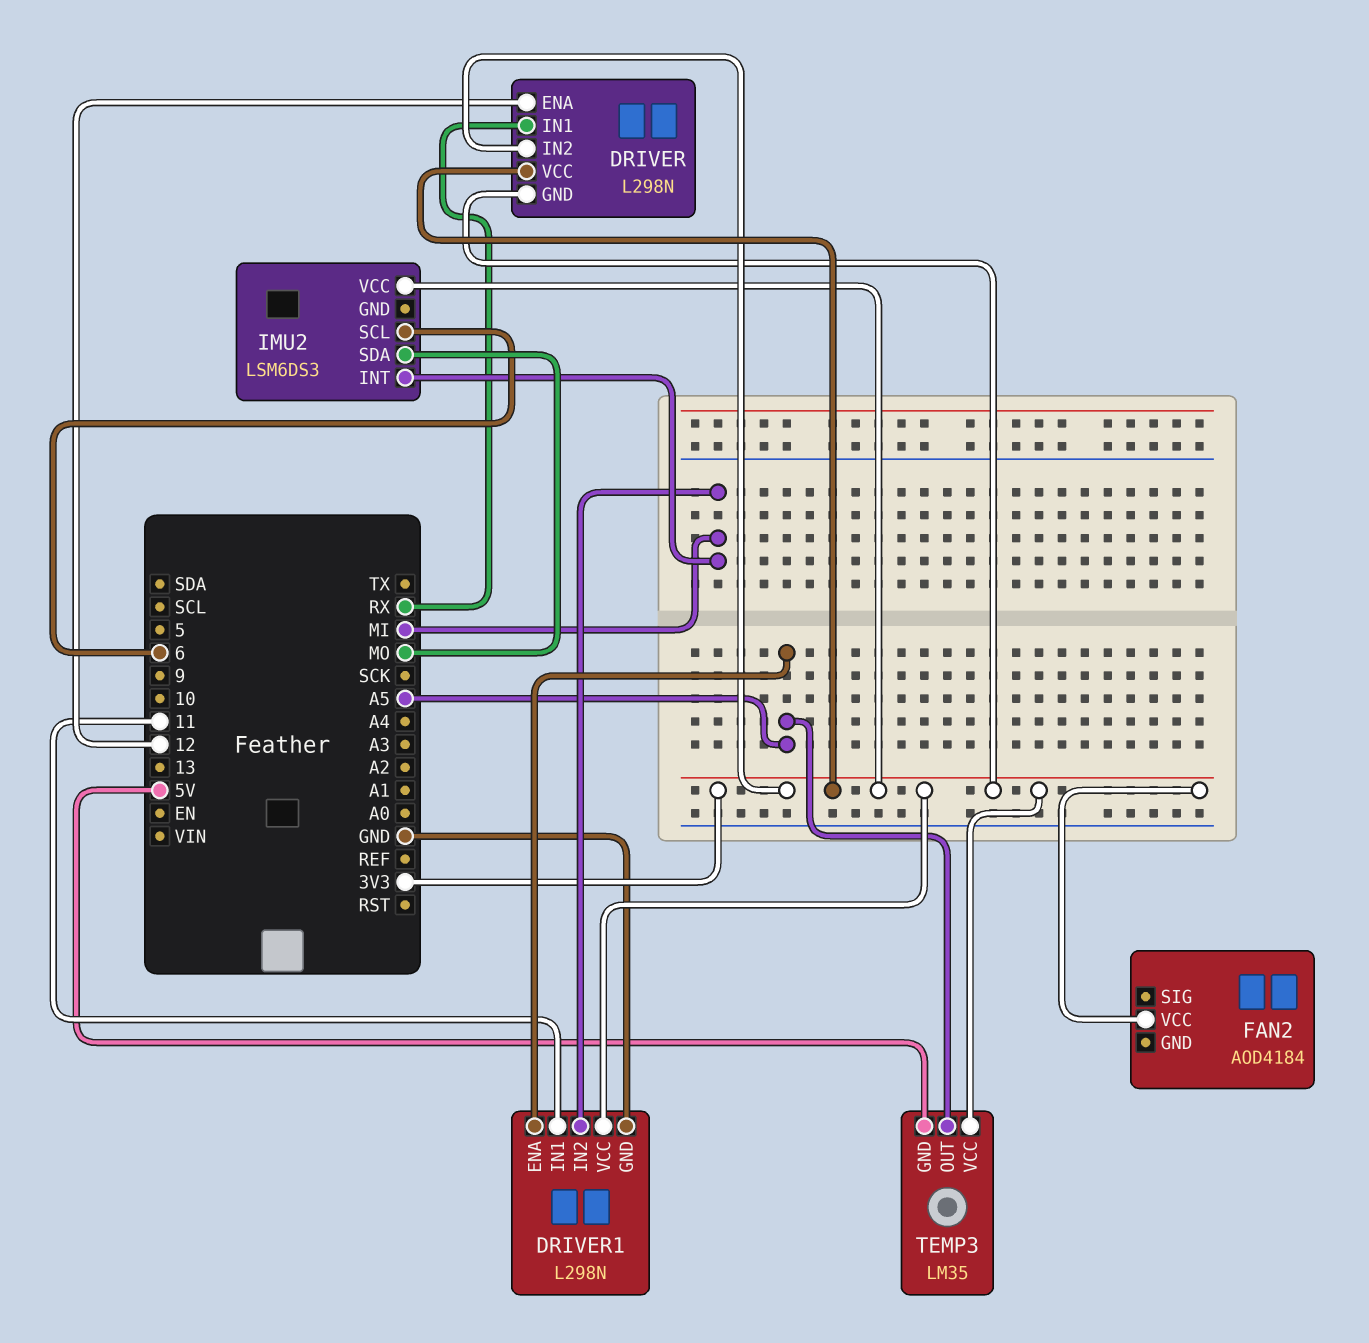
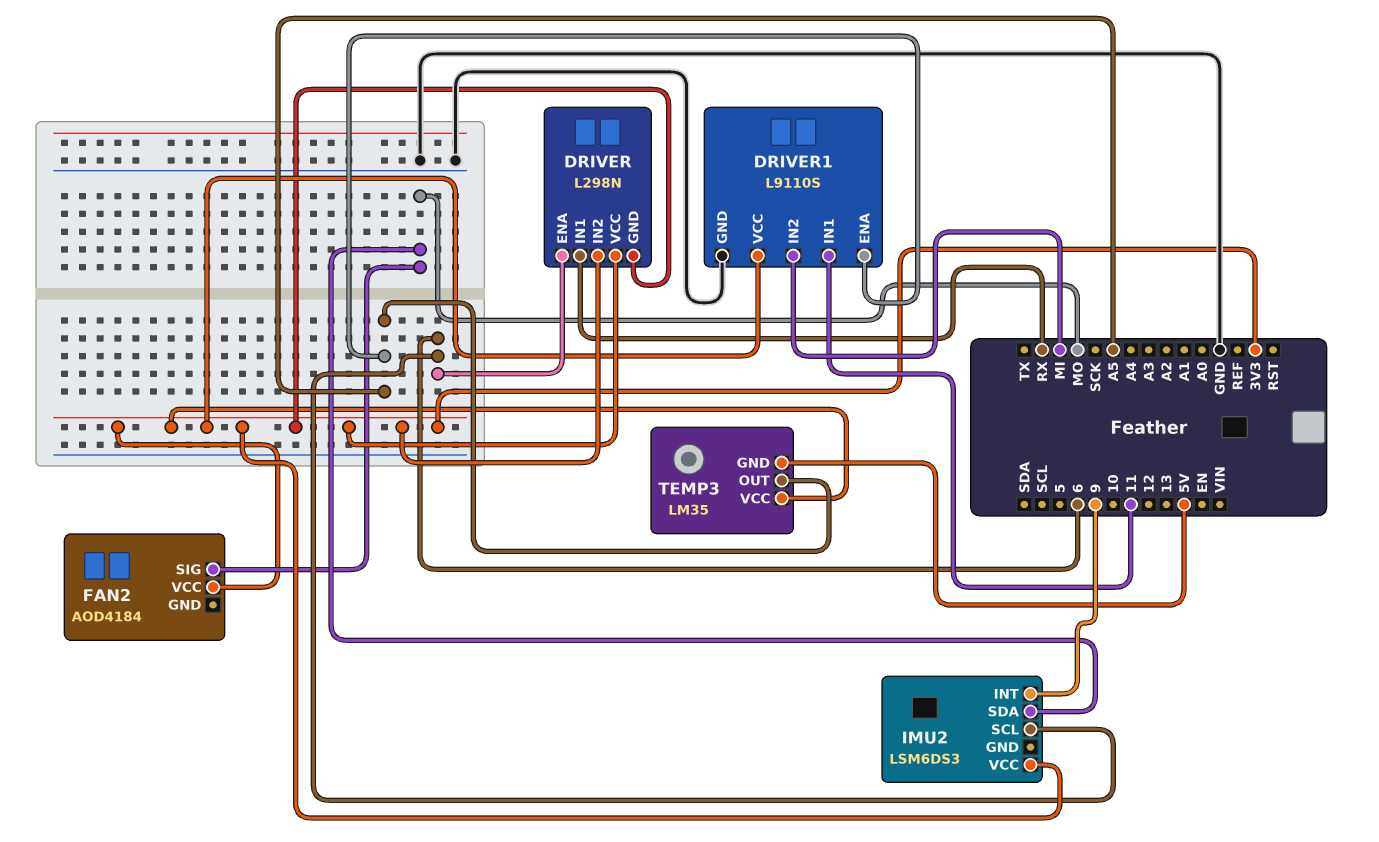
DRIVER pin ENA: 12 -> 6
DRIVER1: L298N -> L9110S
FAN2 pin SIG: none -> MO
IMU2 pin INT: MI -> 9

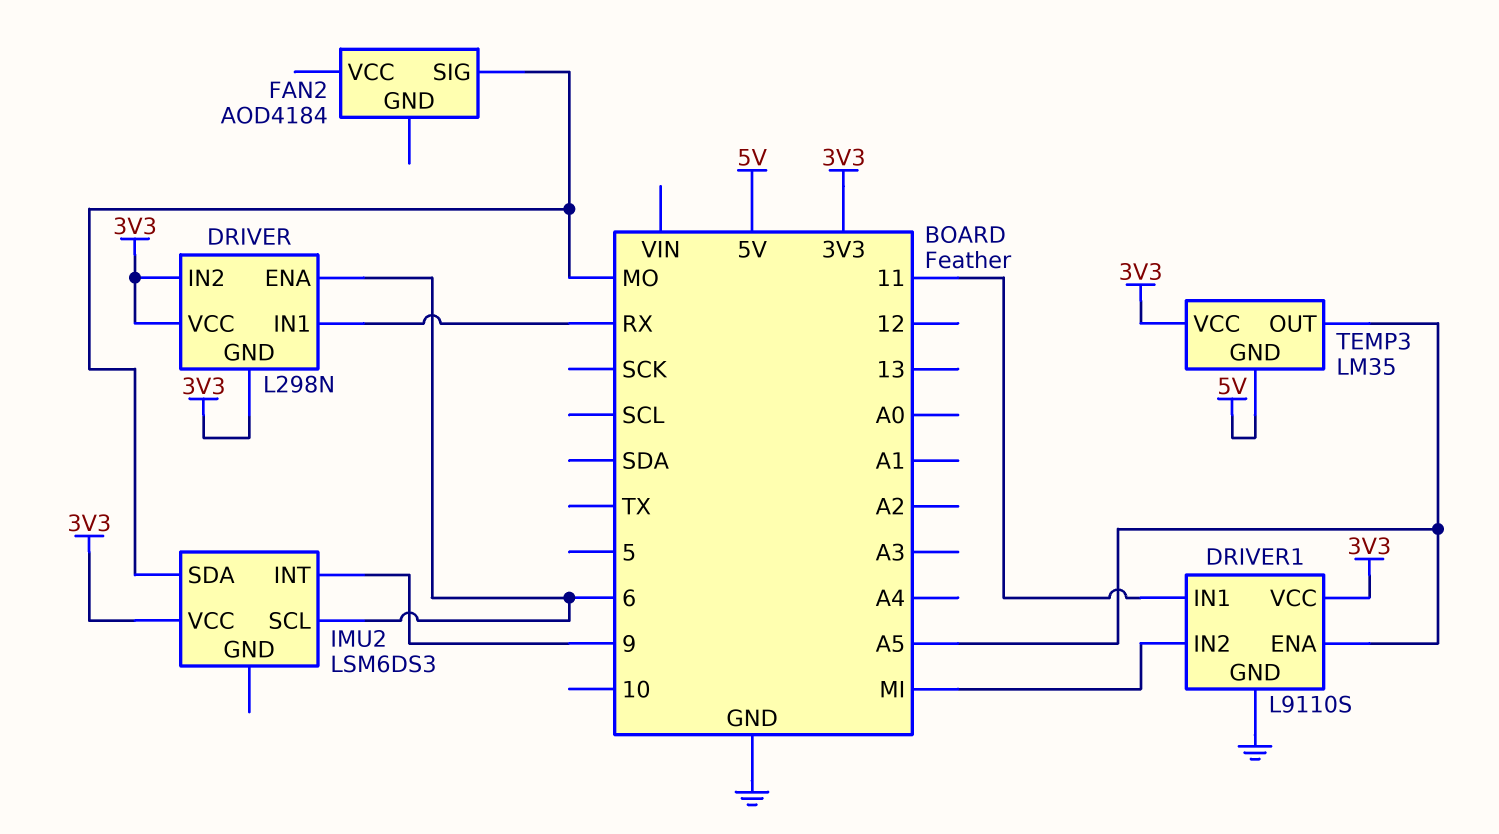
FAN2 pin VCC: 3V3 -> none

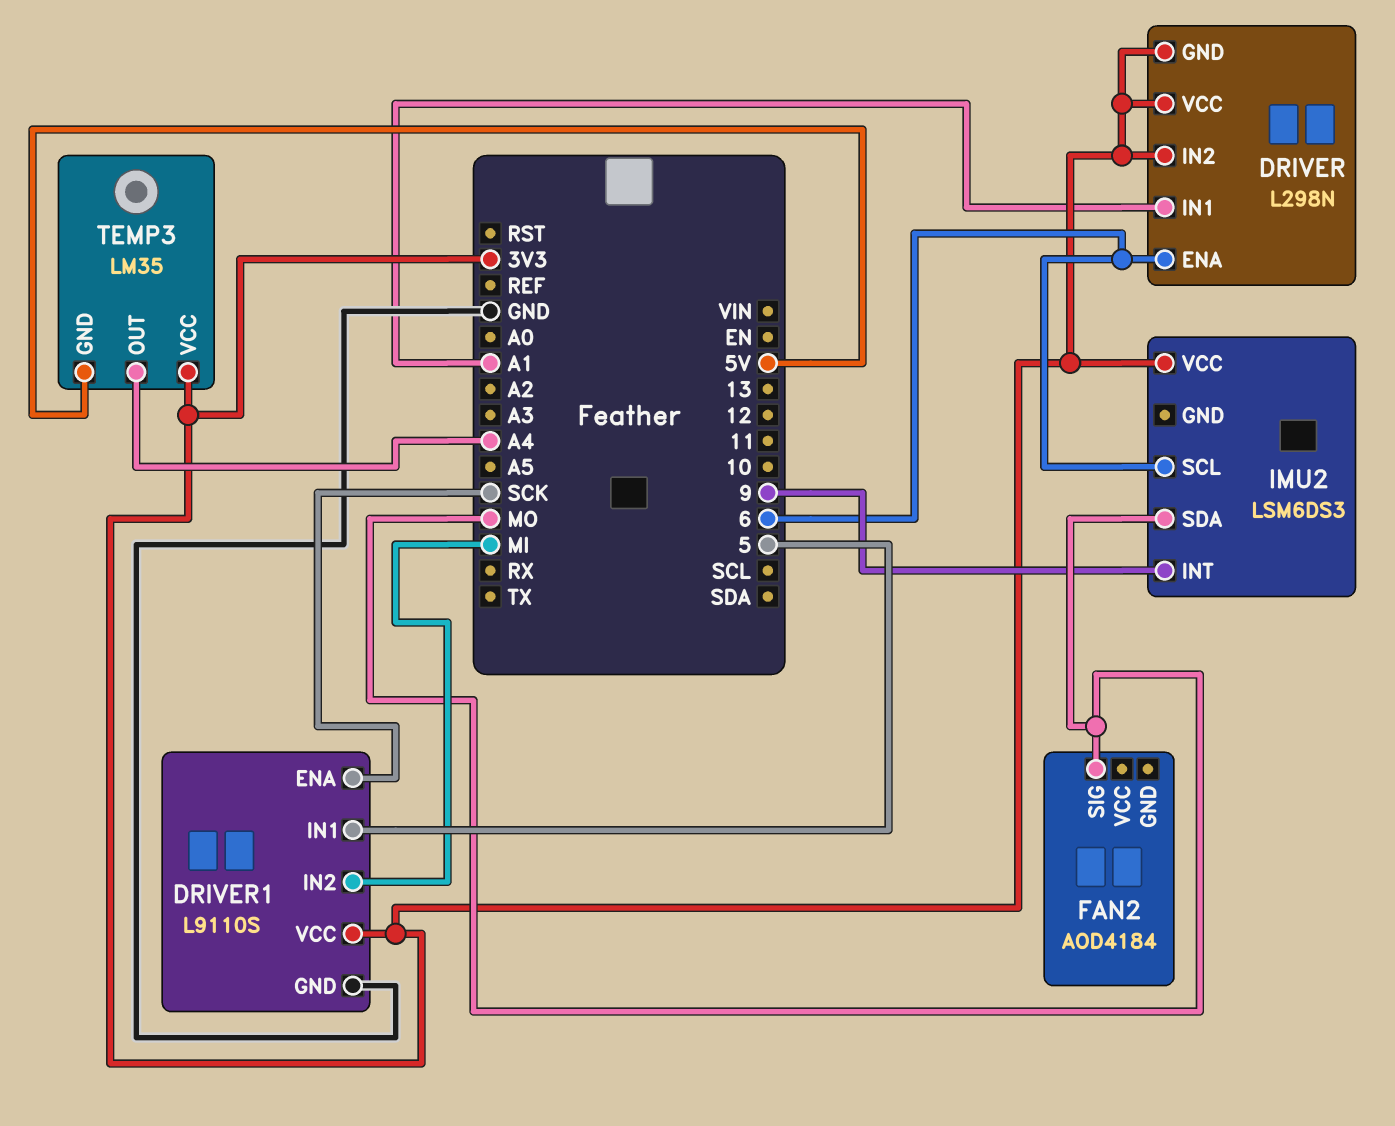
DRIVER pin IN1: RX -> A1
DRIVER1 pin ENA: A5 -> SCK
DRIVER1 pin IN1: 11 -> 5
TEMP3 pin OUT: A5 -> A4

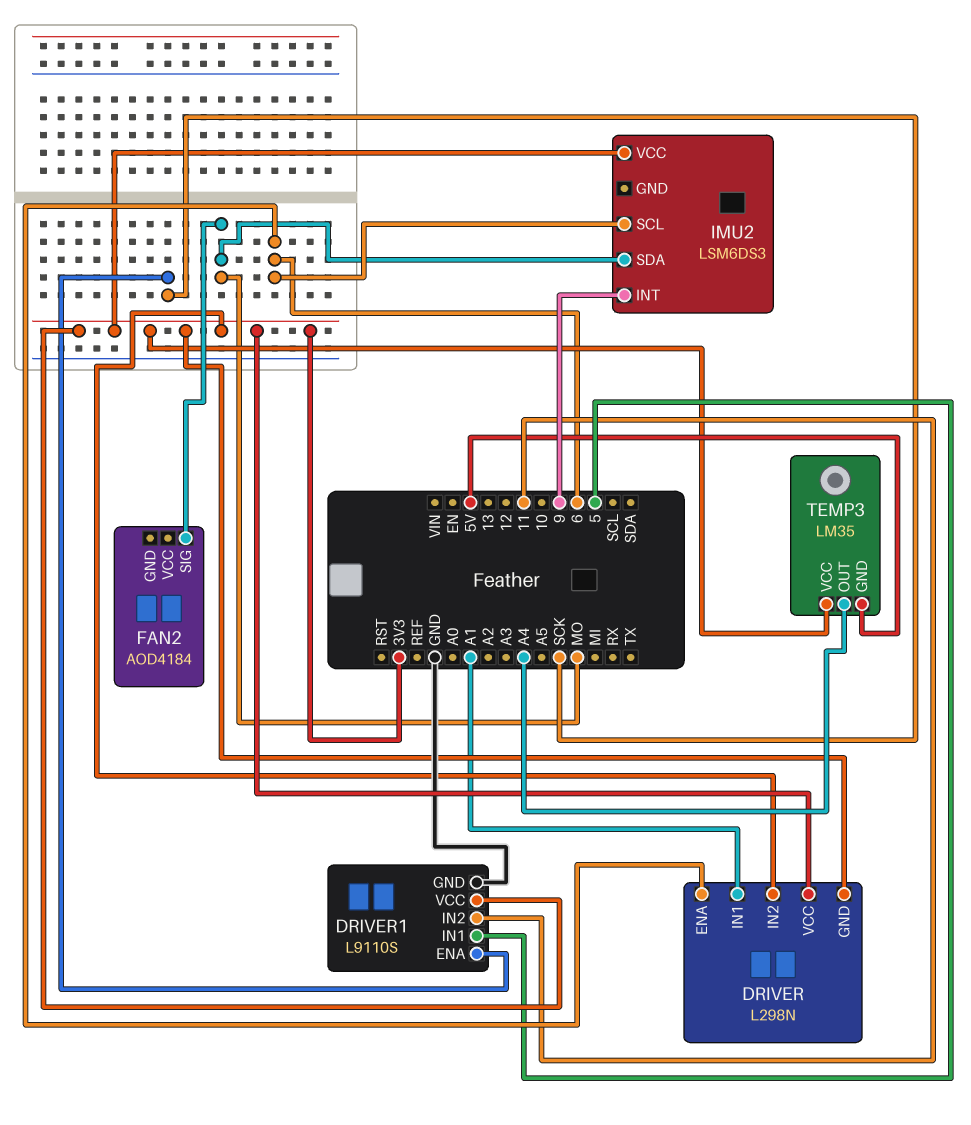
DRIVER1 pin IN2: MI -> 11

